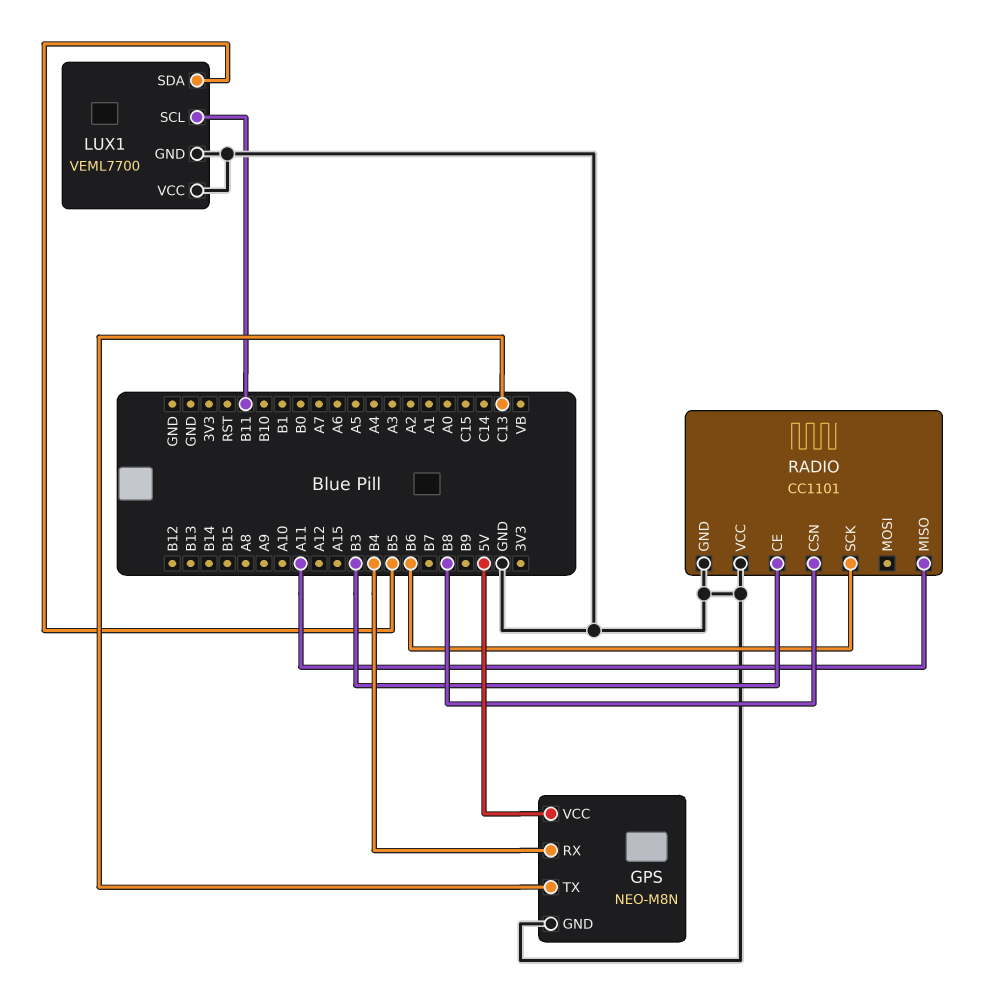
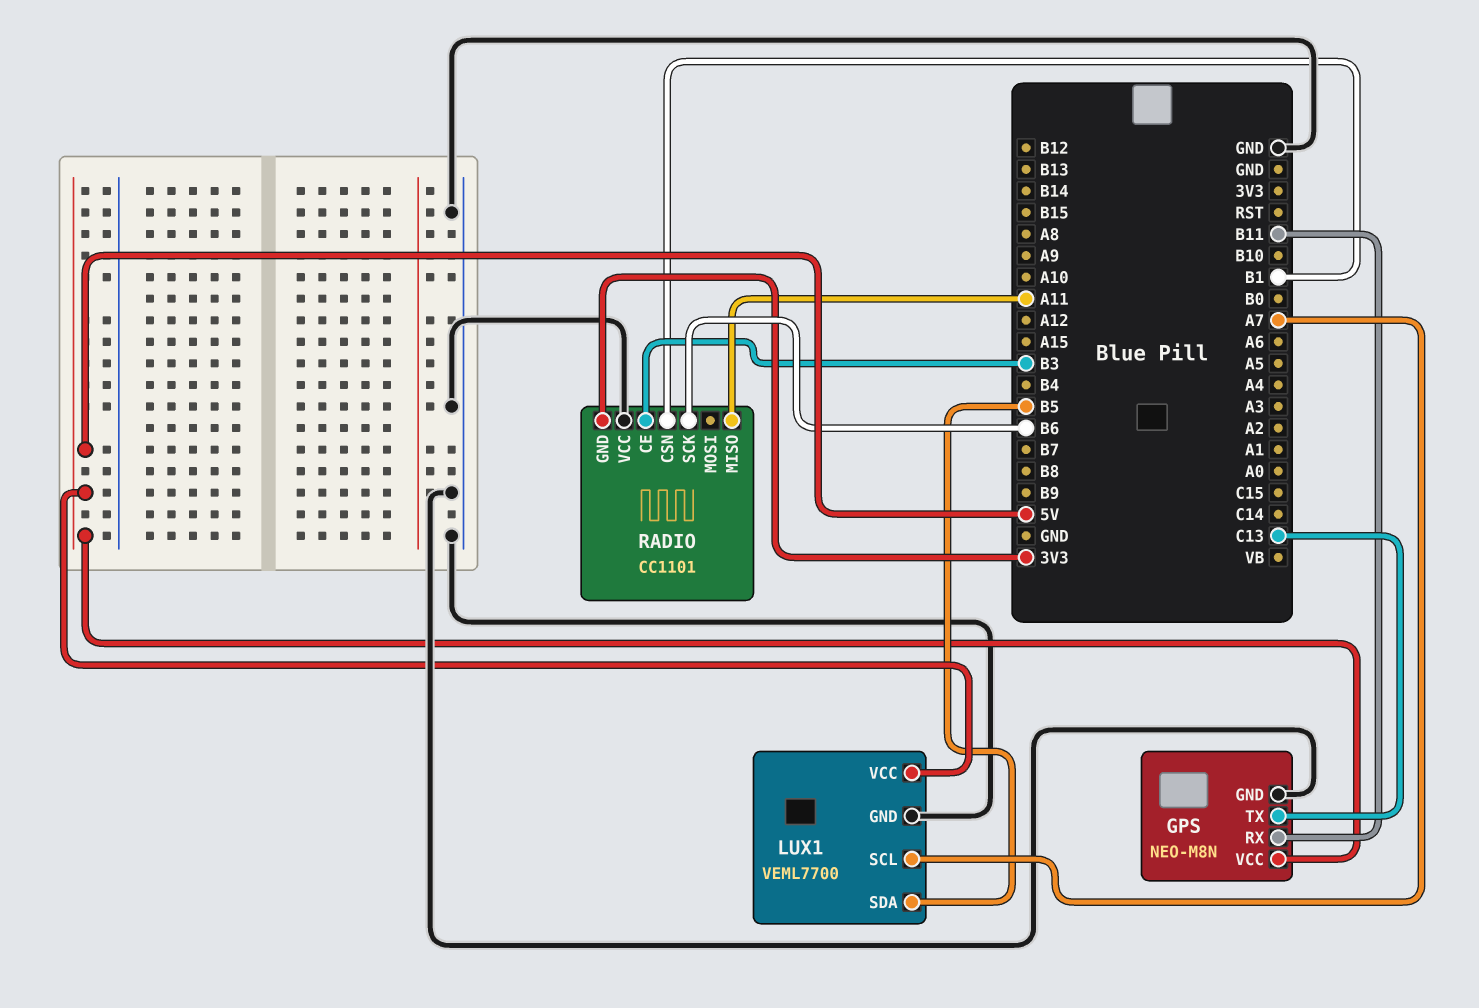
GPS pin RX: B4 -> B11
LUX1 pin SCL: B11 -> A7
LUX1 pin VCC: GND -> 5V
RADIO pin CSN: B8 -> B1
RADIO pin GND: GND -> 3V3

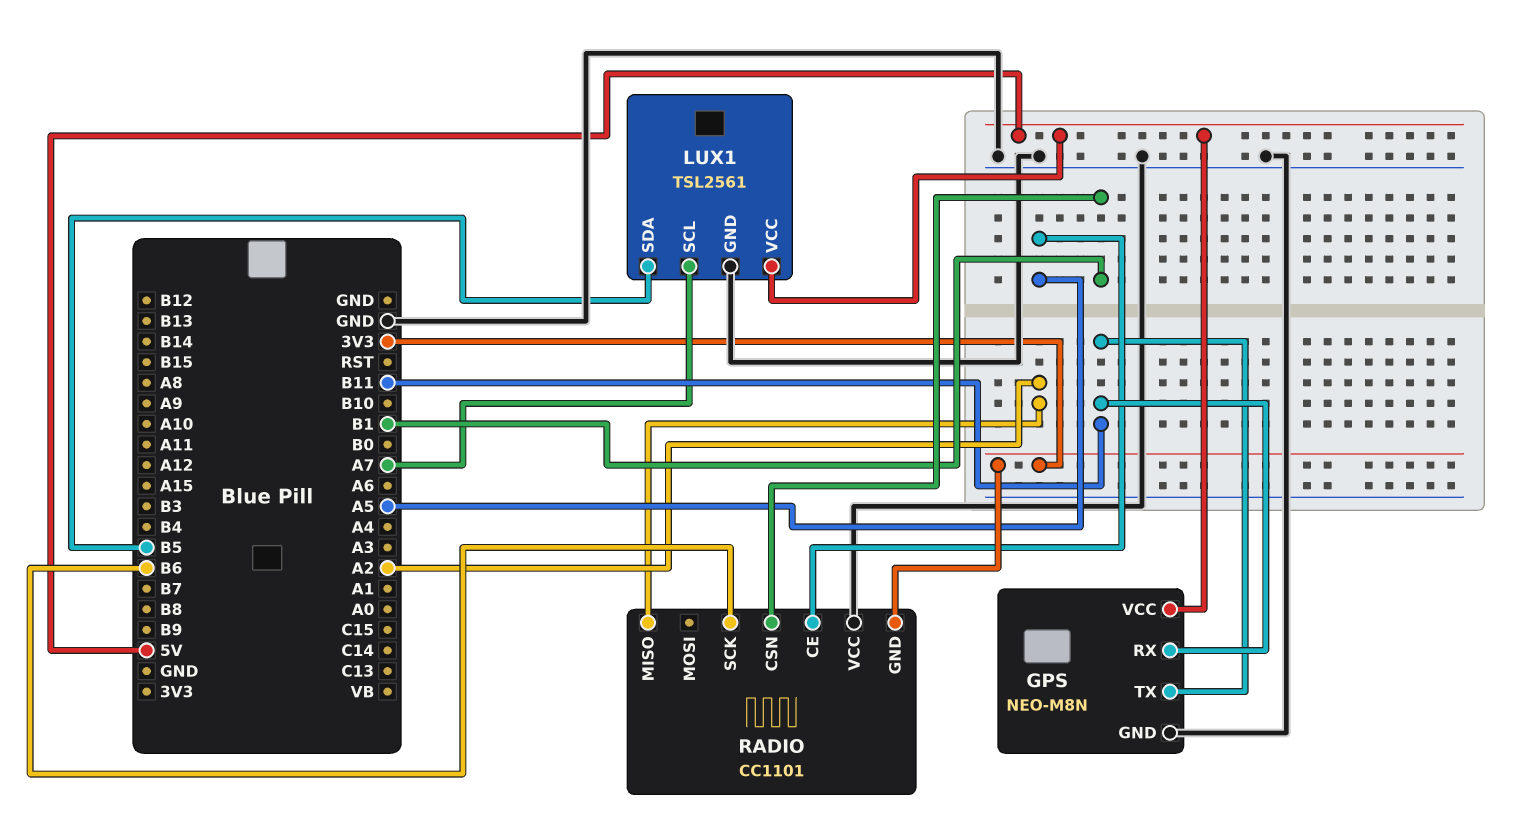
GPS pin TX: C13 -> B11
LUX1: VEML7700 -> TSL2561
RADIO pin CE: B3 -> A5
RADIO pin MISO: A11 -> A2

